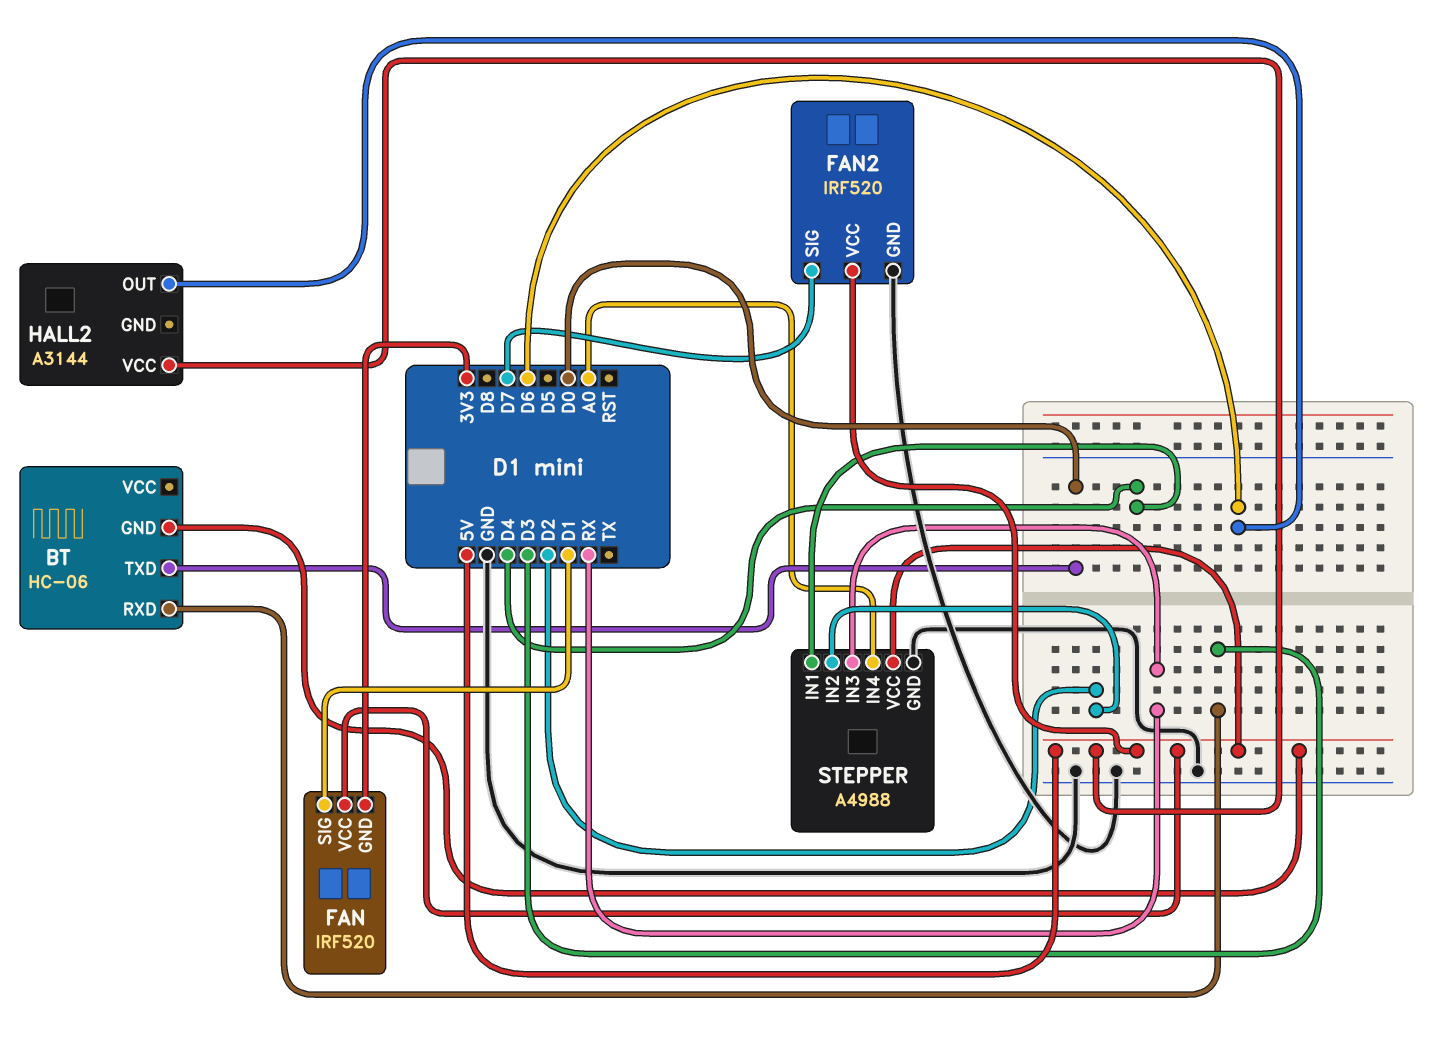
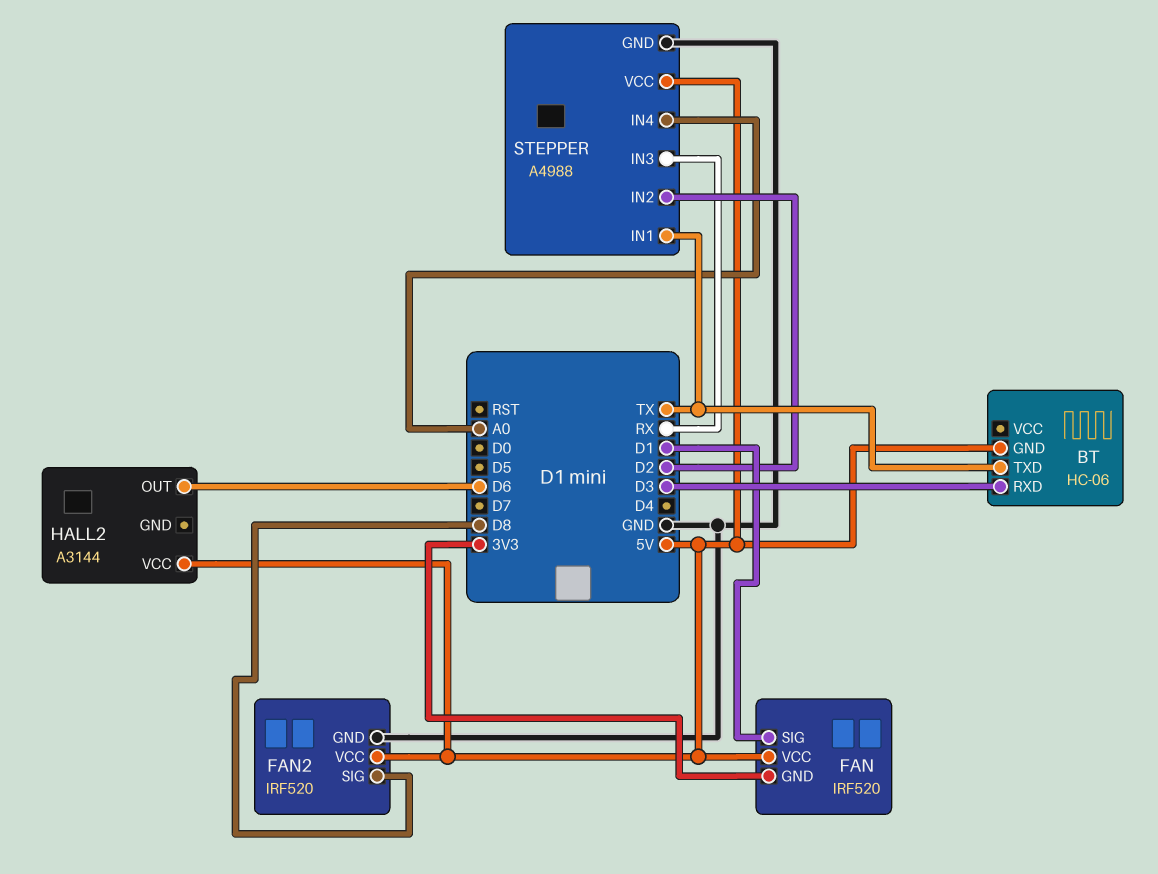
BT pin TXD: D0 -> TX
FAN2 pin SIG: D7 -> D8
STEPPER pin IN1: D4 -> TX

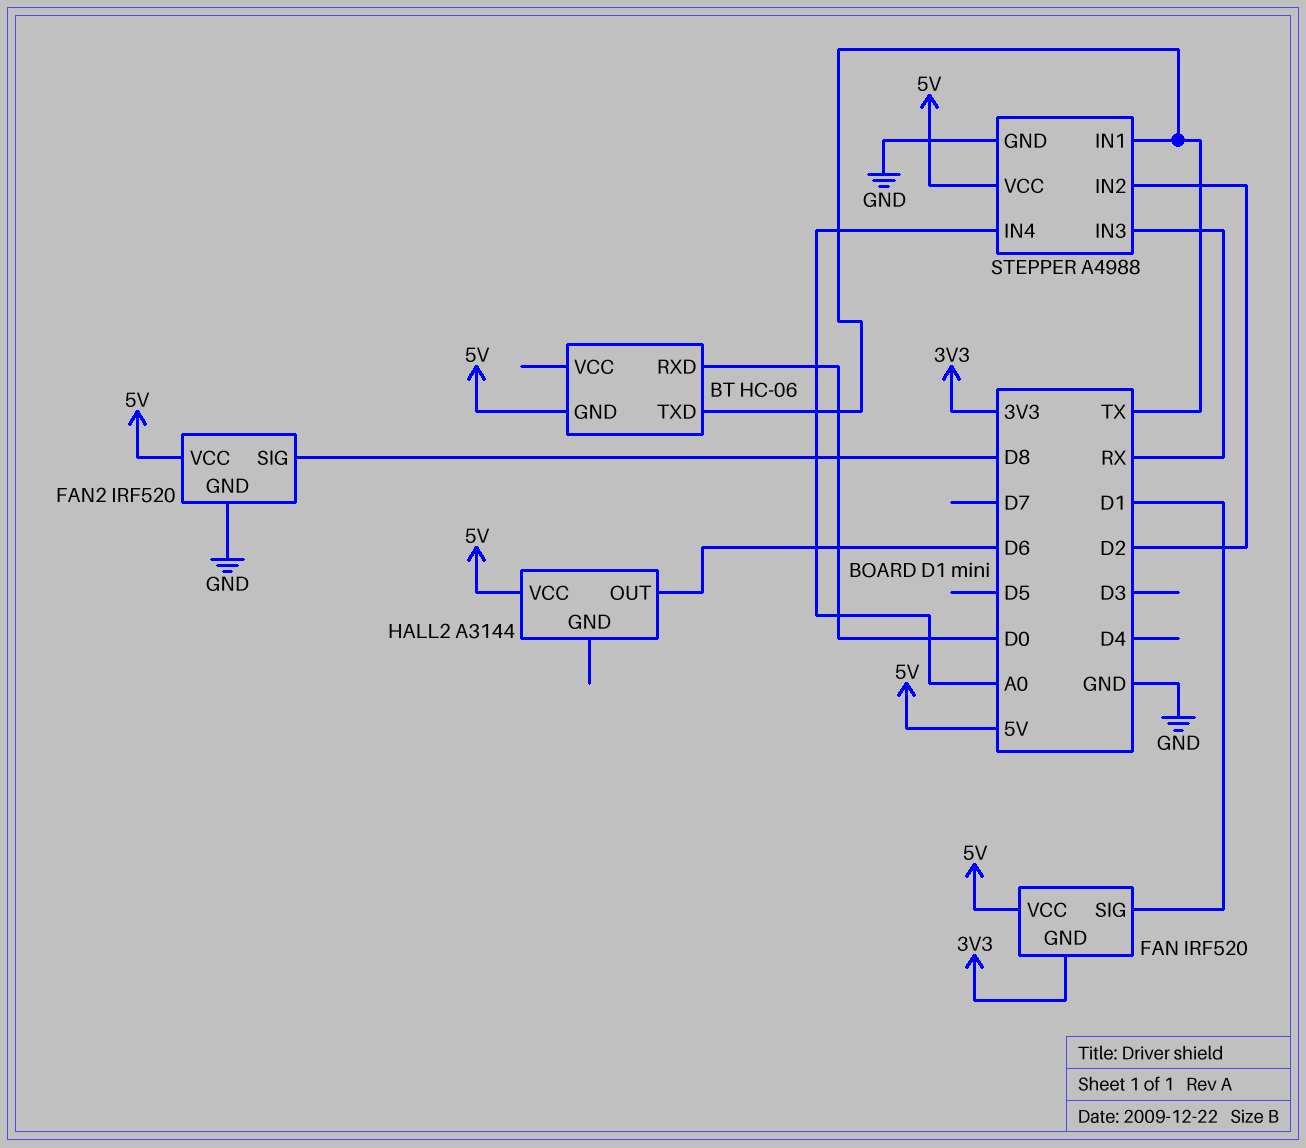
BT pin RXD: D3 -> D0

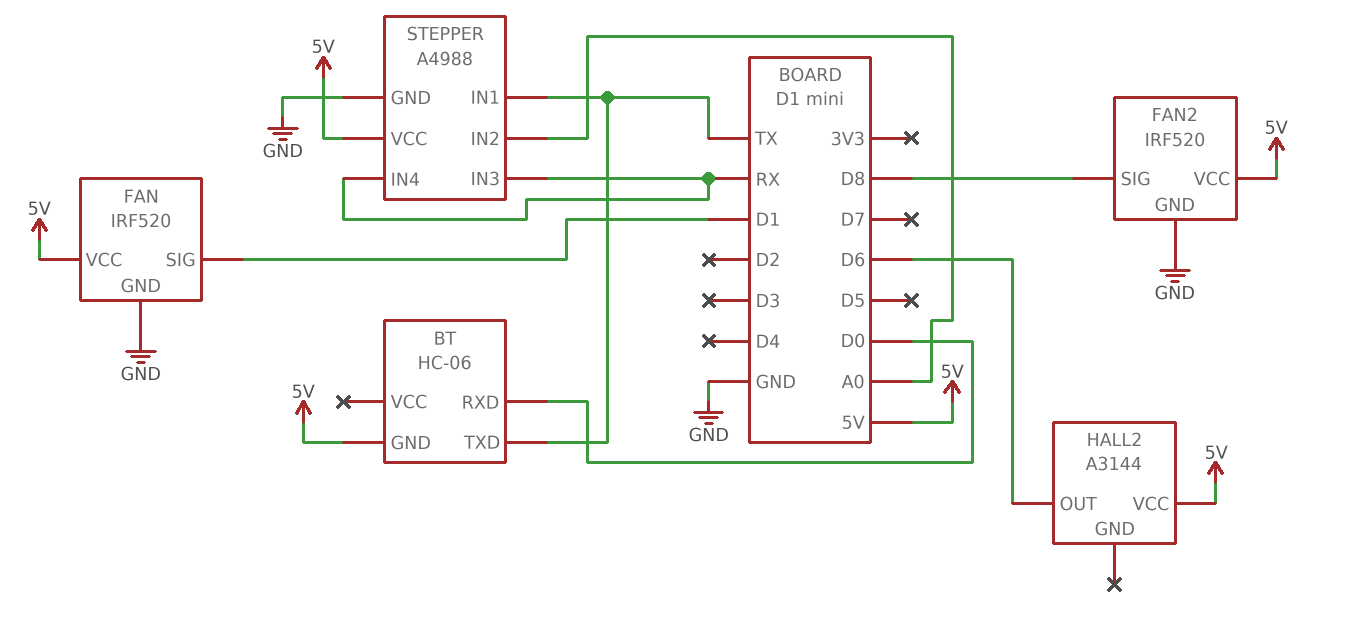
FAN pin GND: 3V3 -> GND
STEPPER pin IN2: D2 -> A0
STEPPER pin IN4: A0 -> RX

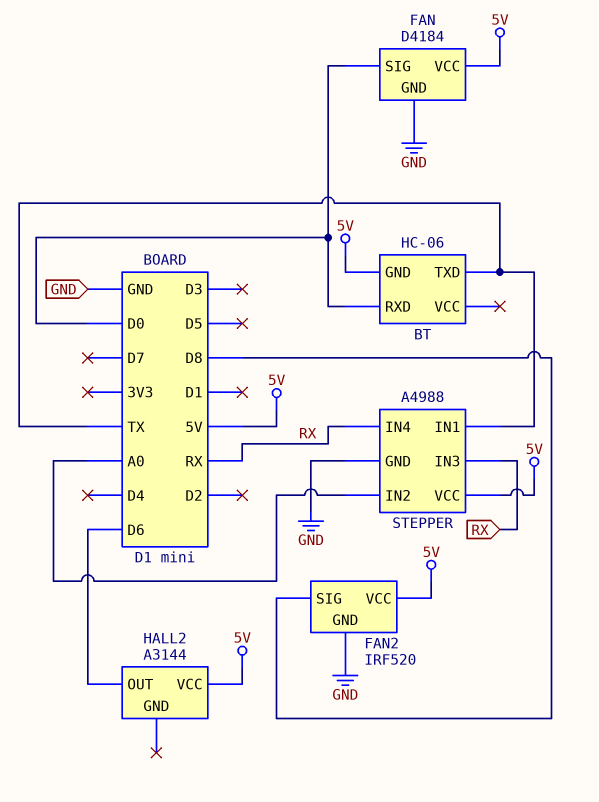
FAN: IRF520 -> D4184
FAN pin SIG: D1 -> D0

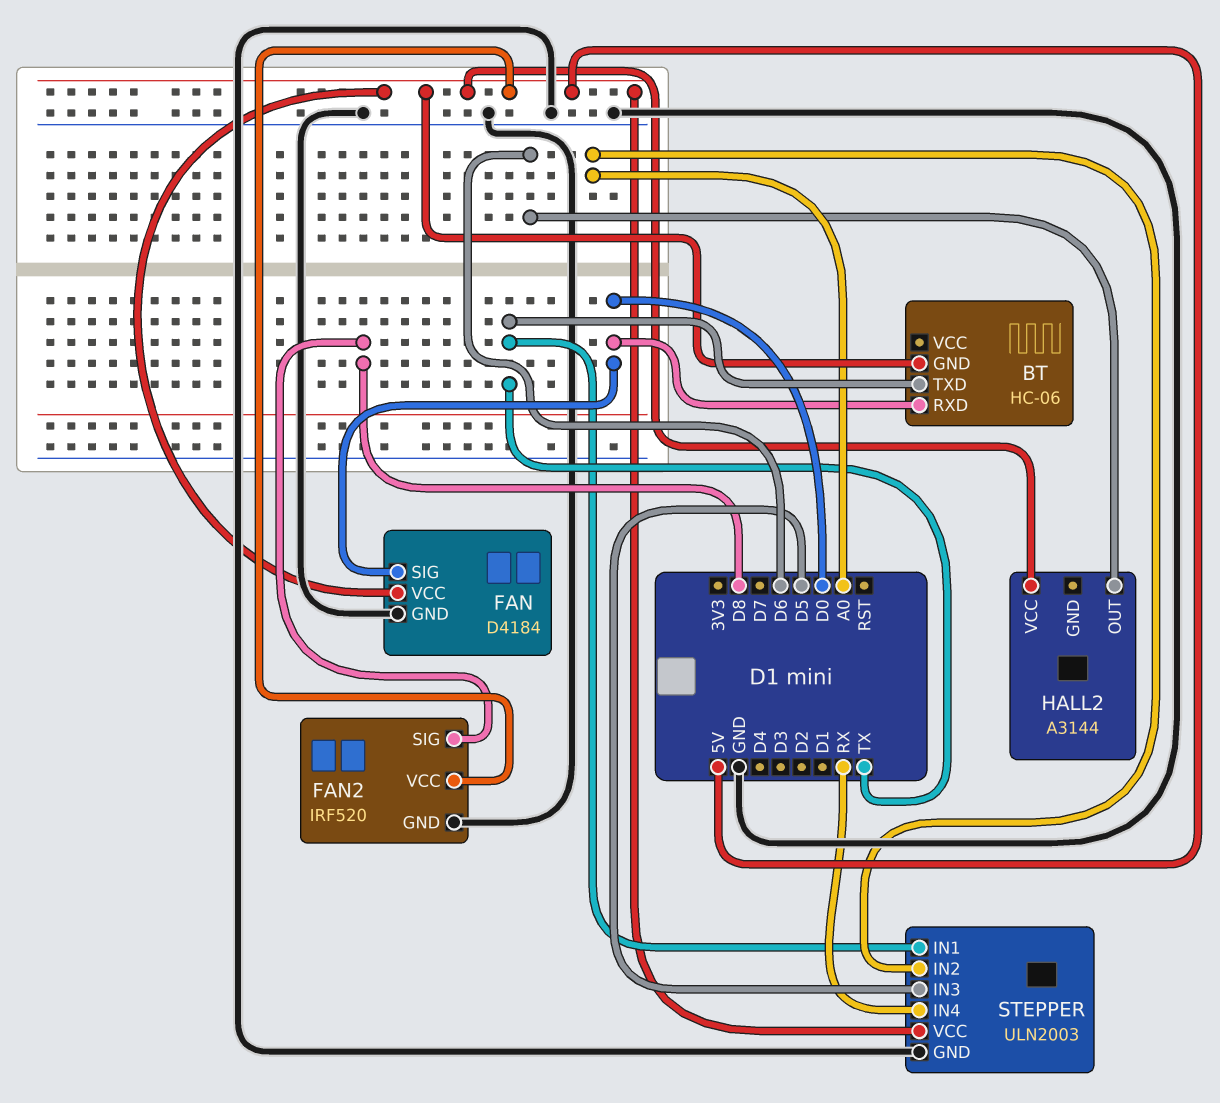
STEPPER: A4988 -> ULN2003
STEPPER pin IN3: RX -> D5

